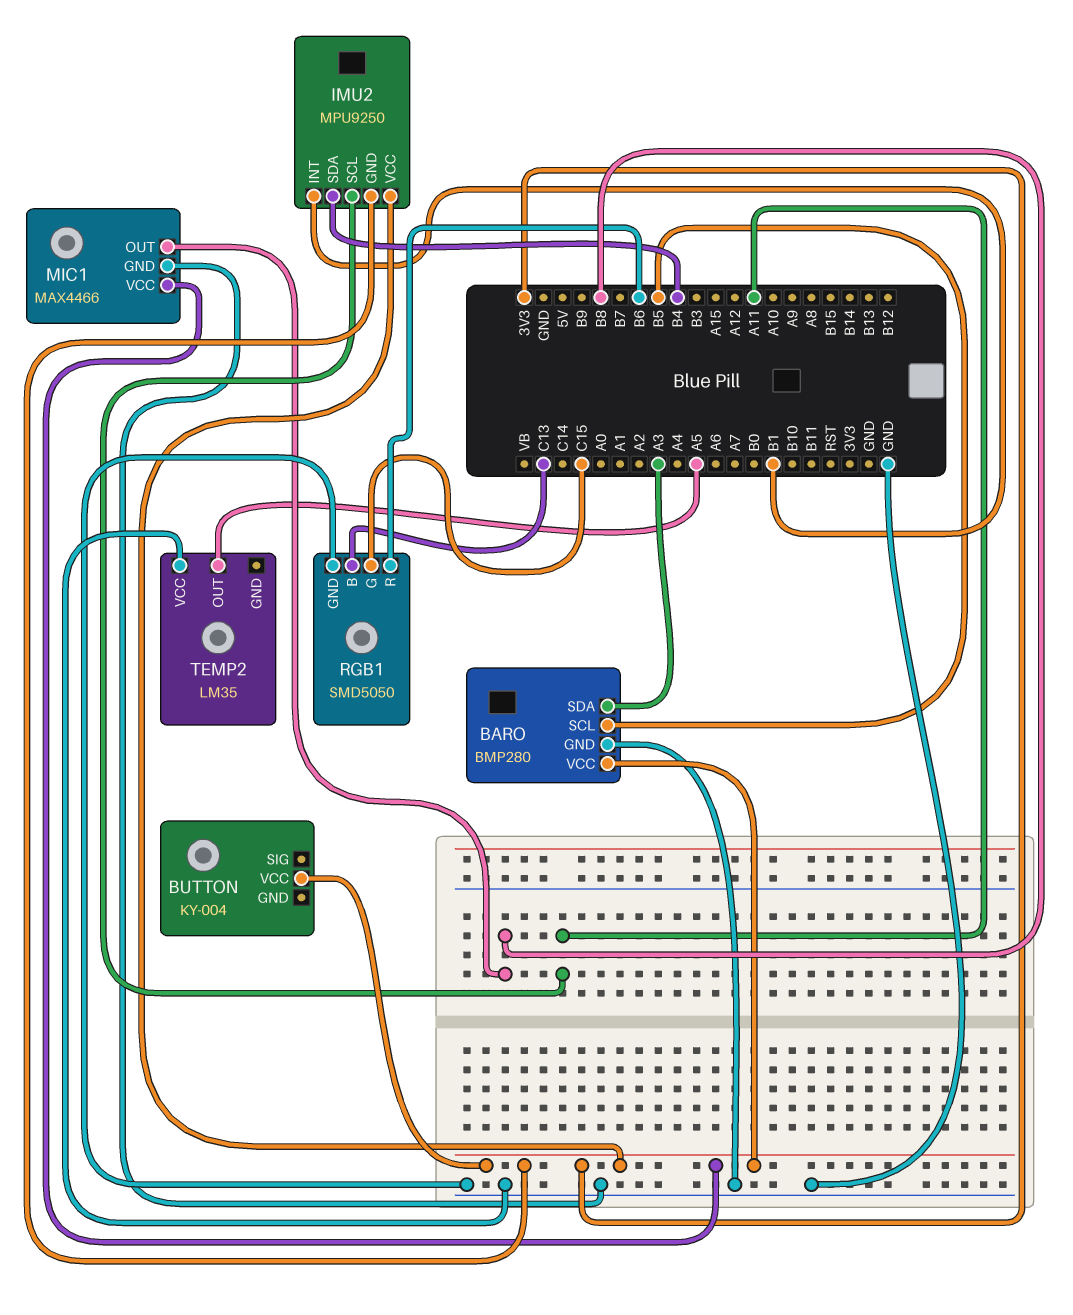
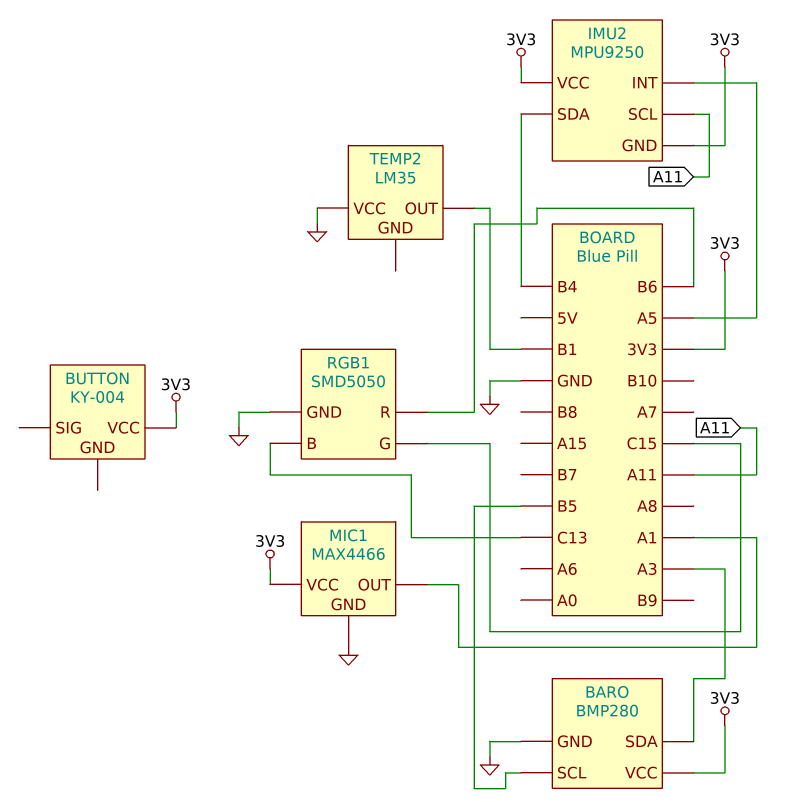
IMU2 pin INT: B1 -> A5
MIC1 pin OUT: B8 -> A1
TEMP2 pin OUT: A5 -> B1

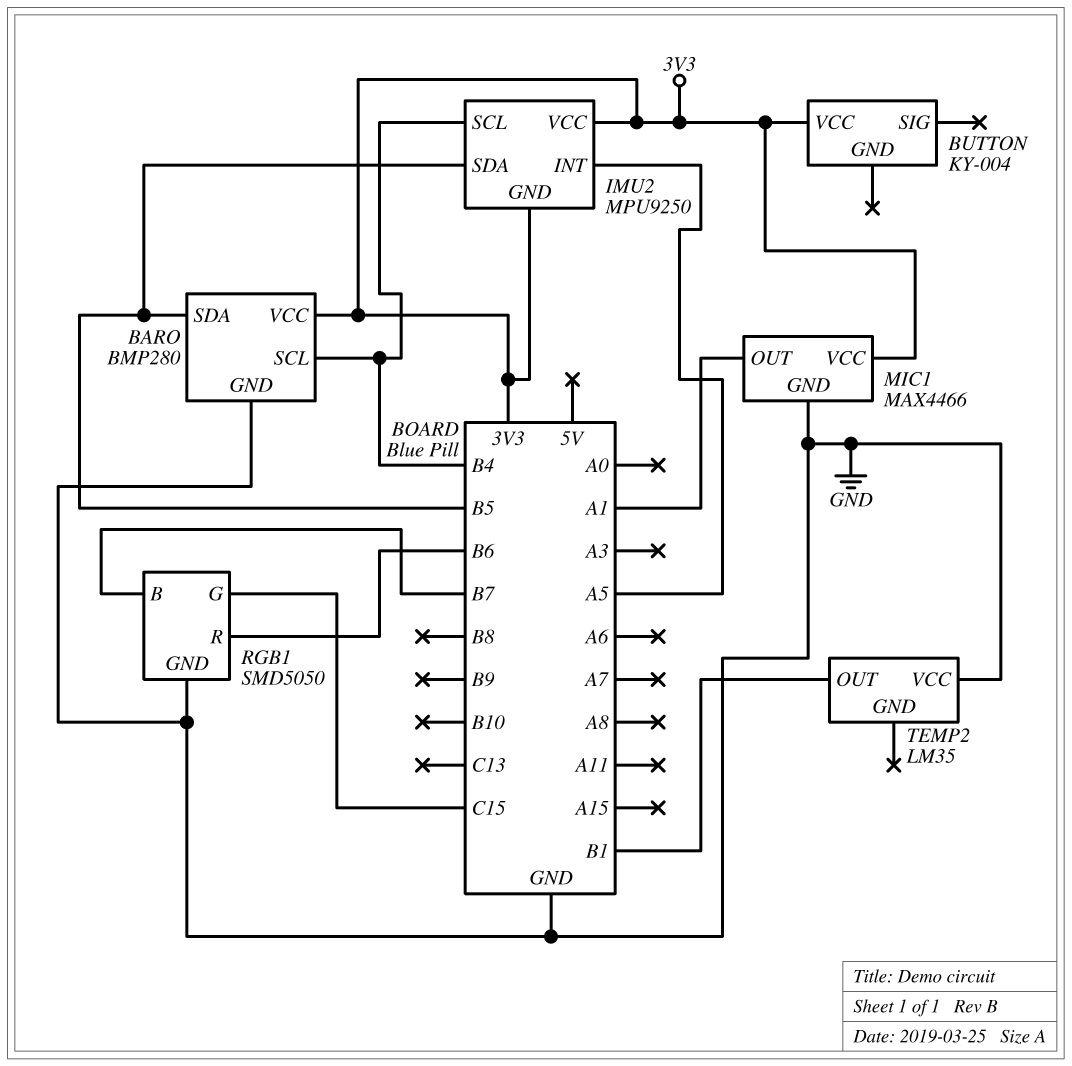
BARO pin SCL: B5 -> B4
BARO pin SDA: A3 -> B5
IMU2 pin SCL: A11 -> B4
IMU2 pin SDA: B4 -> B5
RGB1 pin B: C13 -> B7

